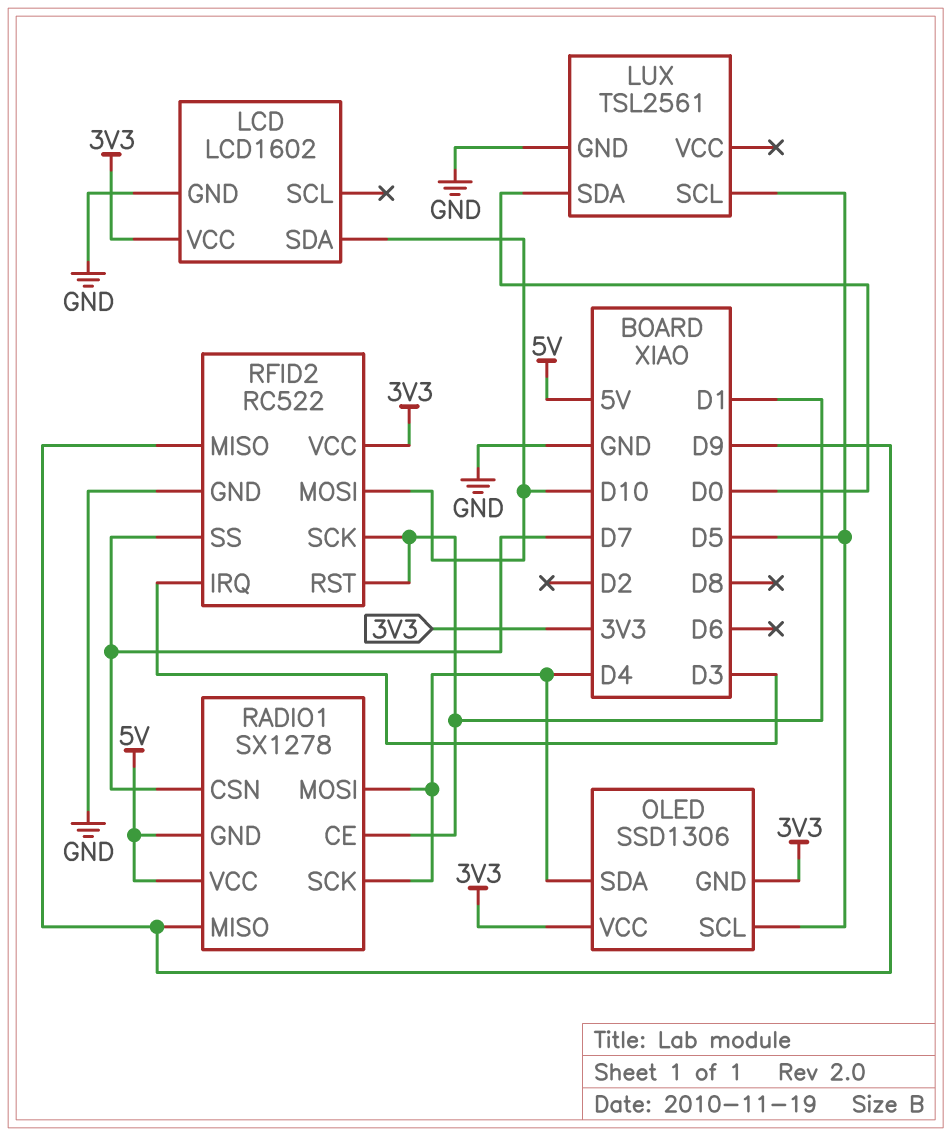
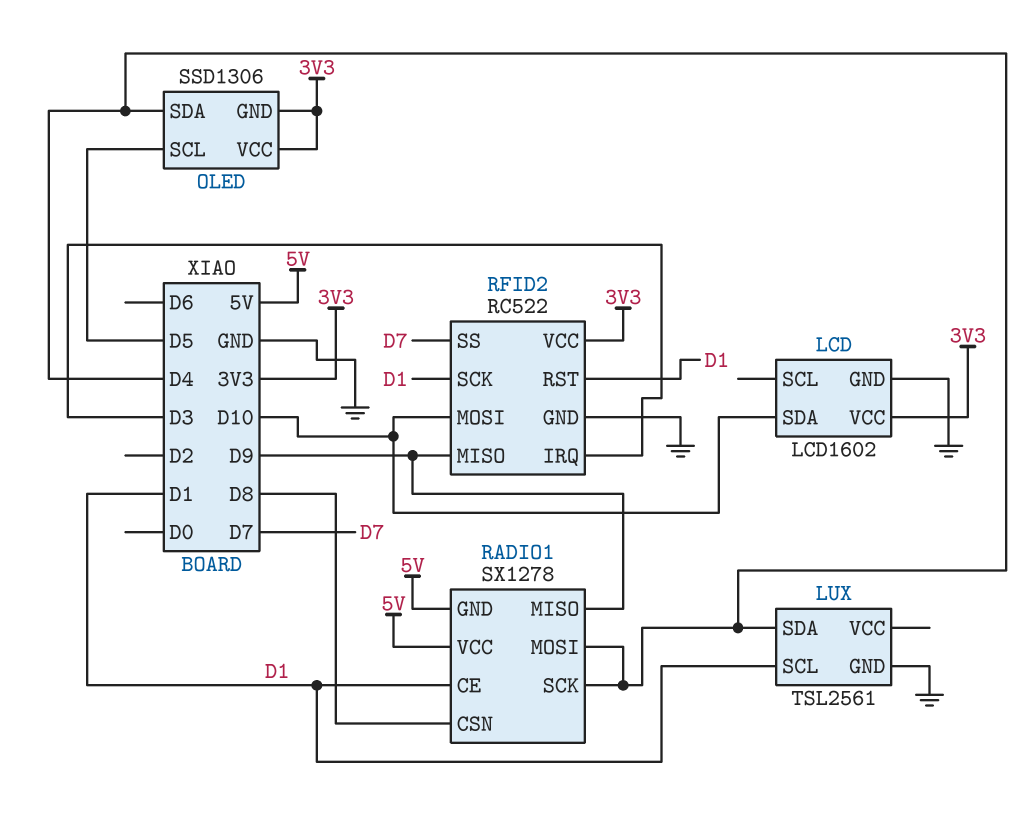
LUX pin SCL: D5 -> D1
LUX pin SDA: D0 -> D4
RADIO1 pin CSN: D7 -> D8

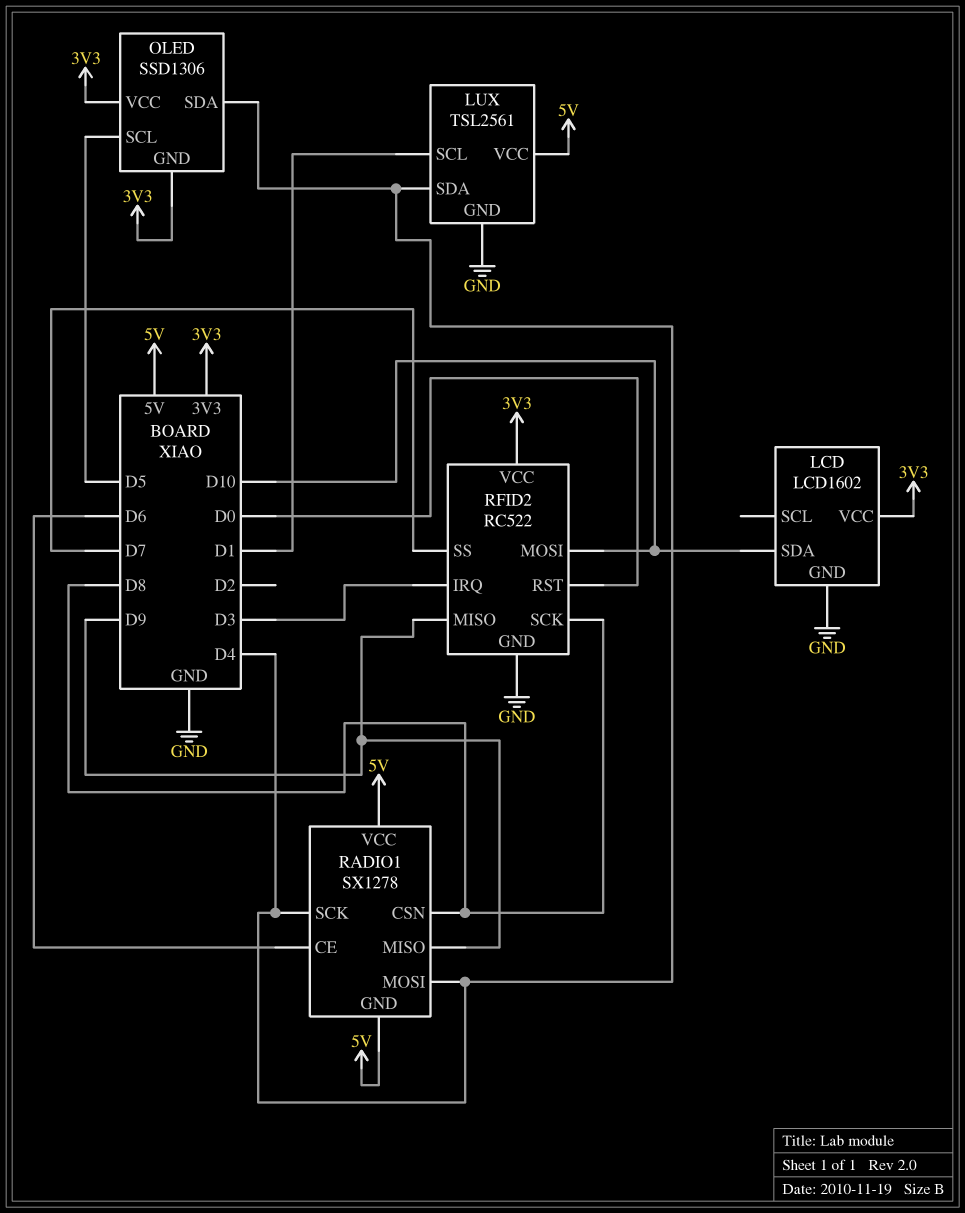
LUX pin VCC: none -> 5V
RADIO1 pin CE: D1 -> D6
RFID2 pin RST: D1 -> D0
RFID2 pin SCK: D1 -> D8

